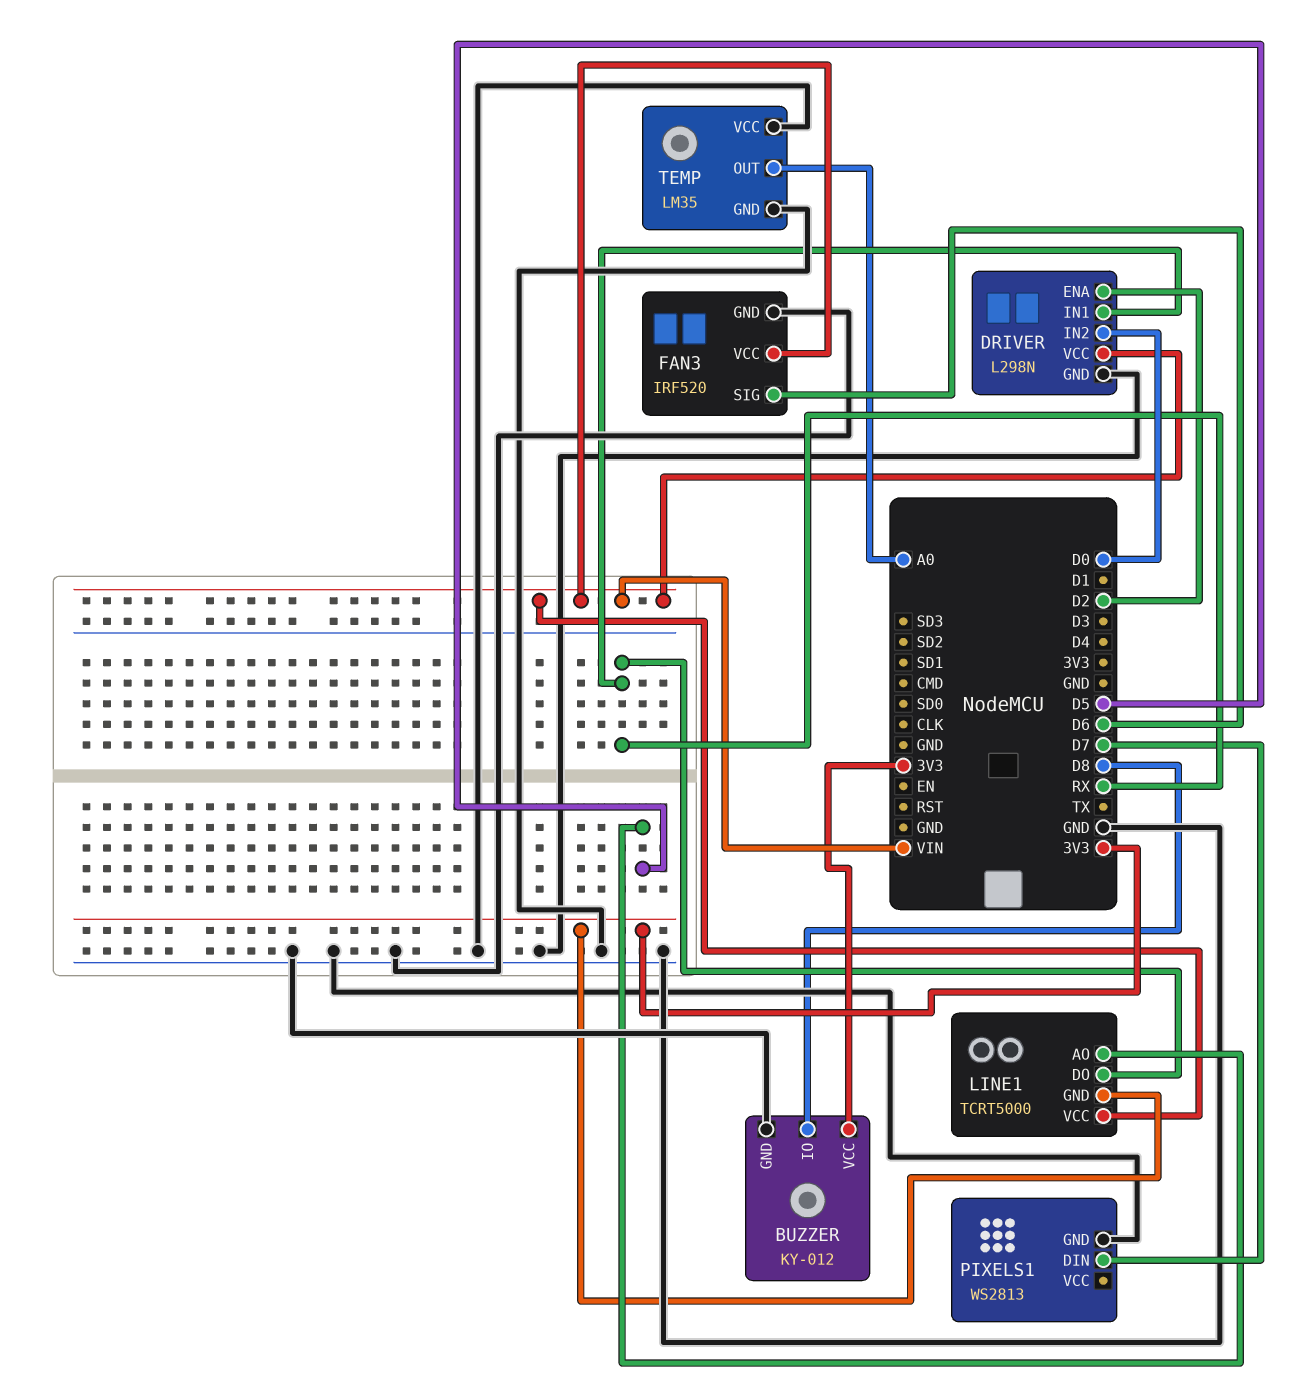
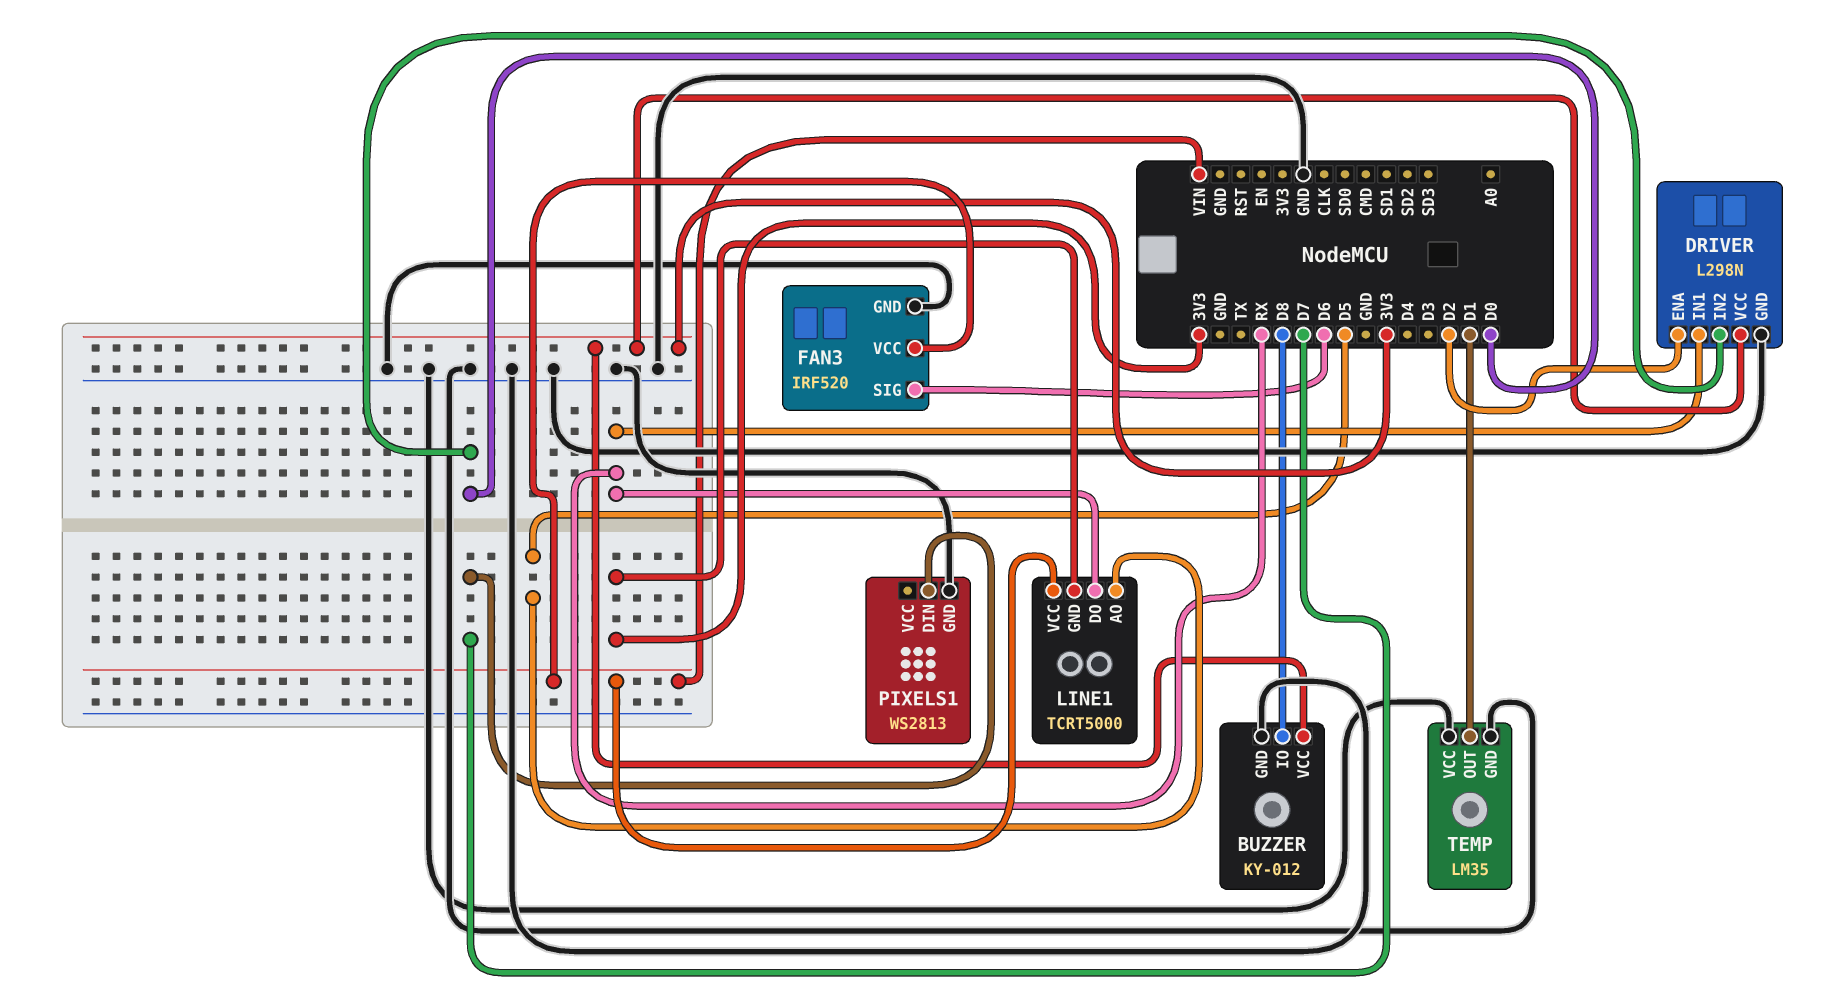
DRIVER pin VCC: VIN -> 3V3
TEMP pin OUT: A0 -> D1

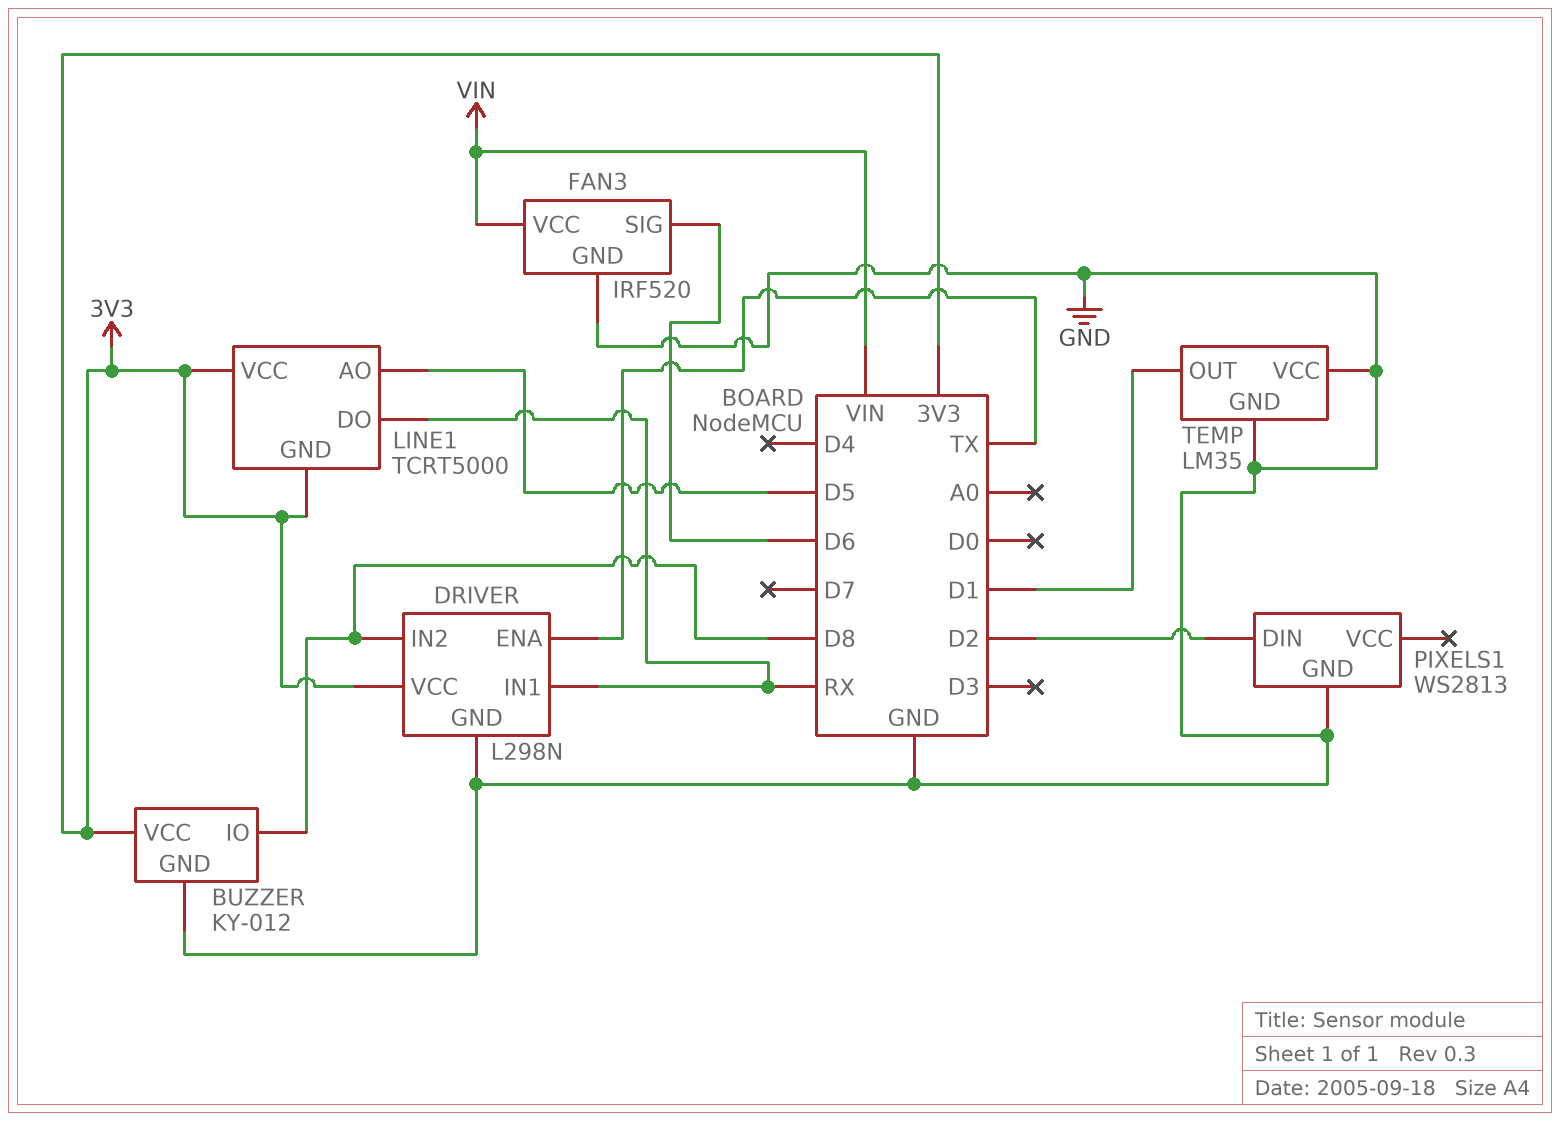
DRIVER pin ENA: D2 -> TX
DRIVER pin IN2: D0 -> D8
LINE1 pin VCC: VIN -> 3V3
PIXELS1 pin DIN: D7 -> D2

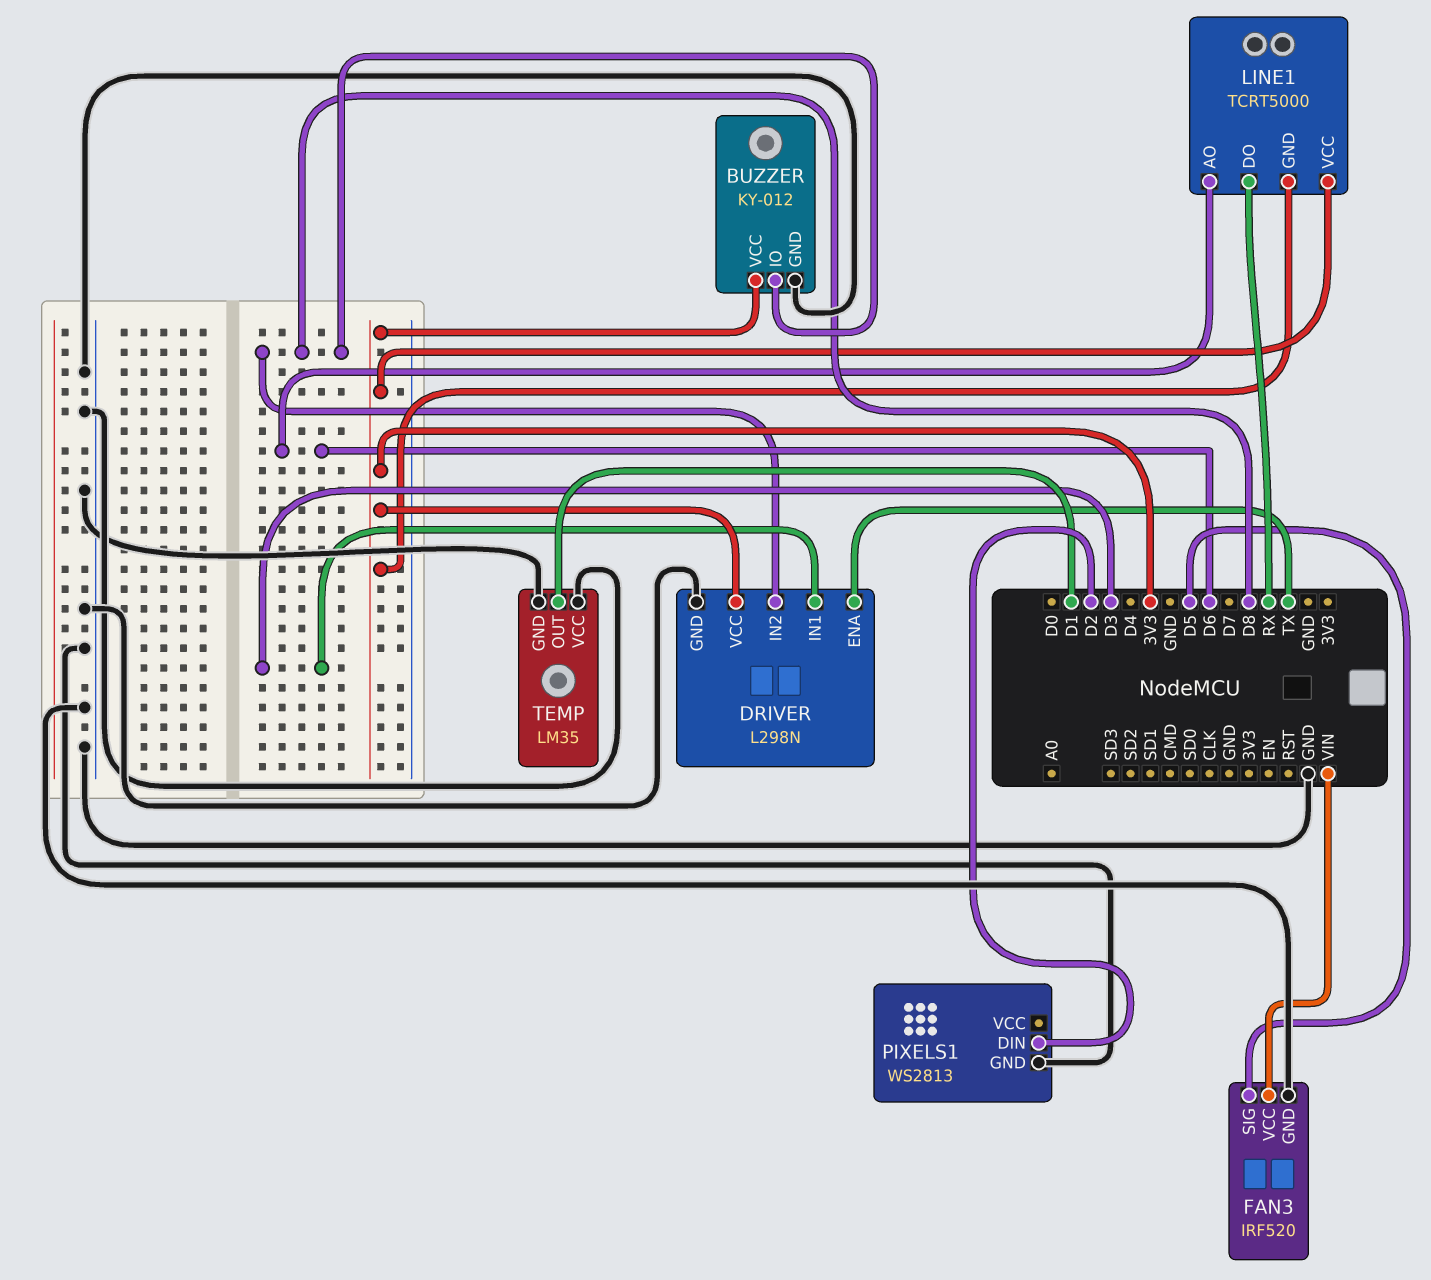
DRIVER pin IN1: RX -> D3
FAN3 pin SIG: D6 -> D5
LINE1 pin AO: D5 -> D6

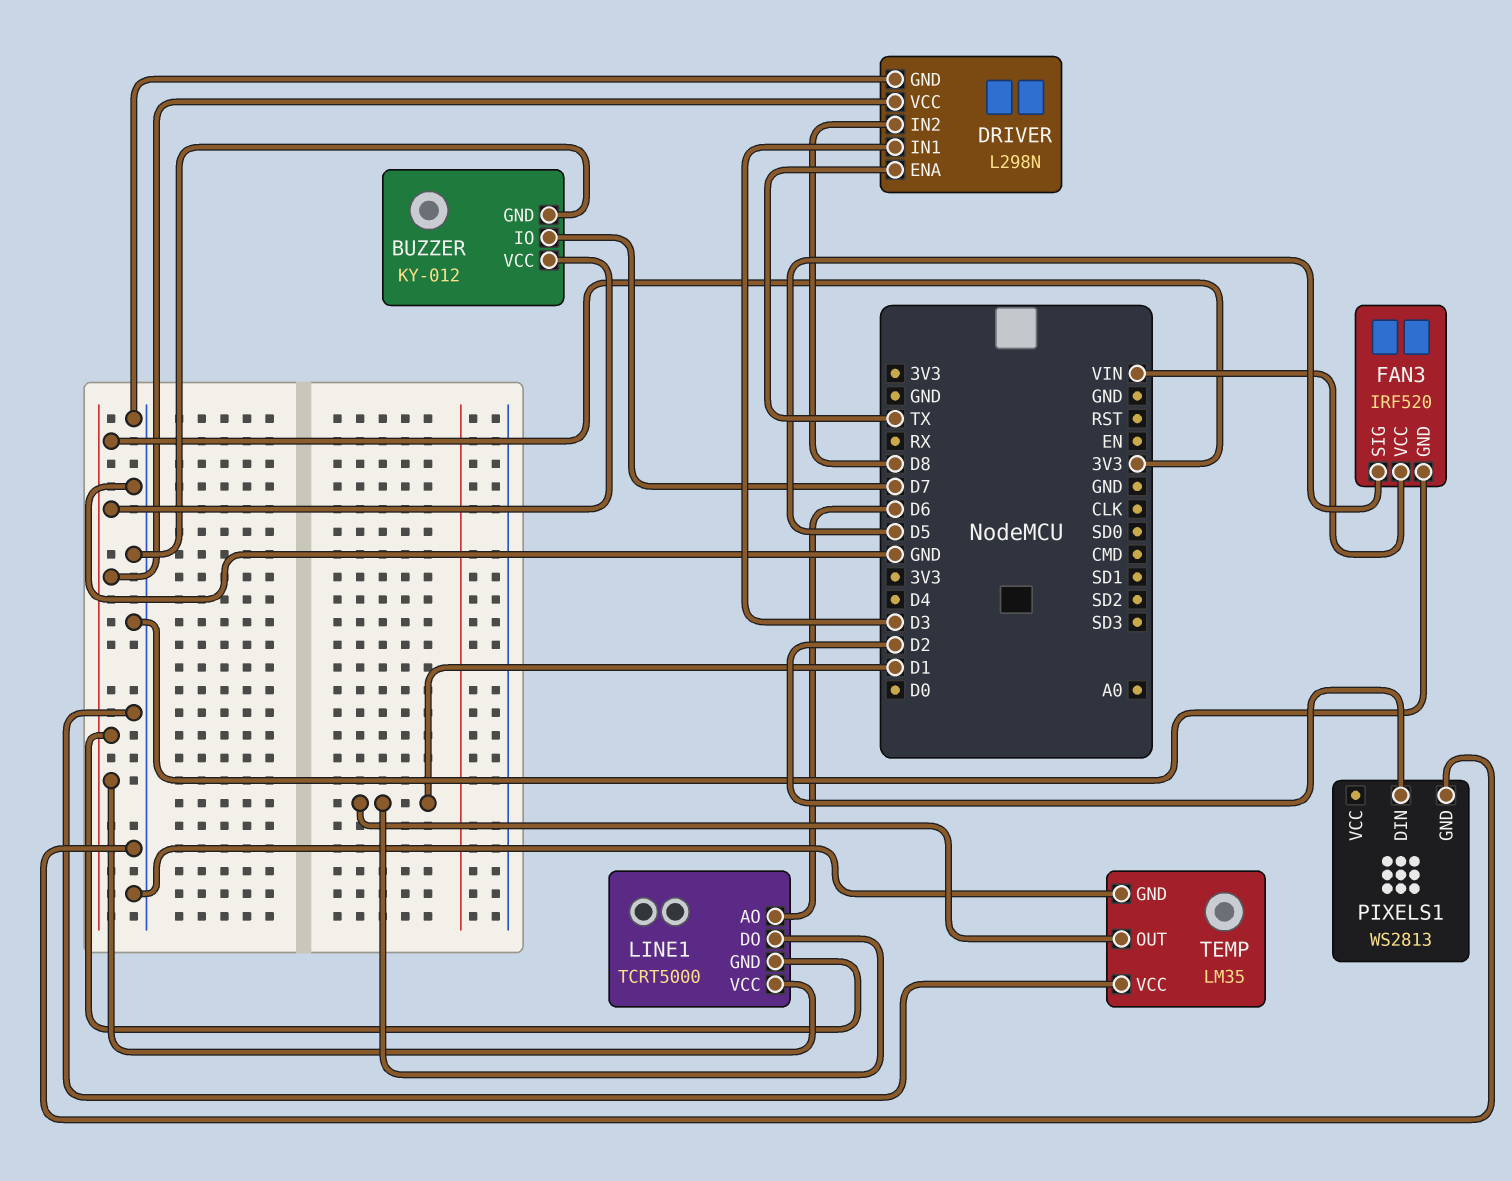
BUZZER pin IO: D8 -> D7
LINE1 pin DO: RX -> D1

